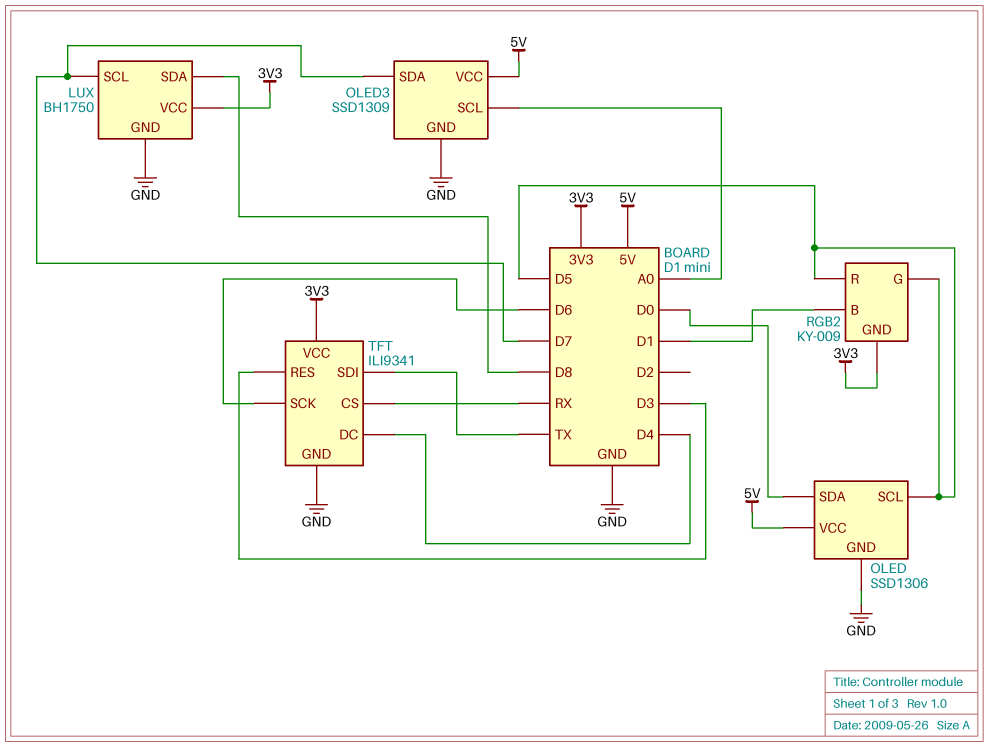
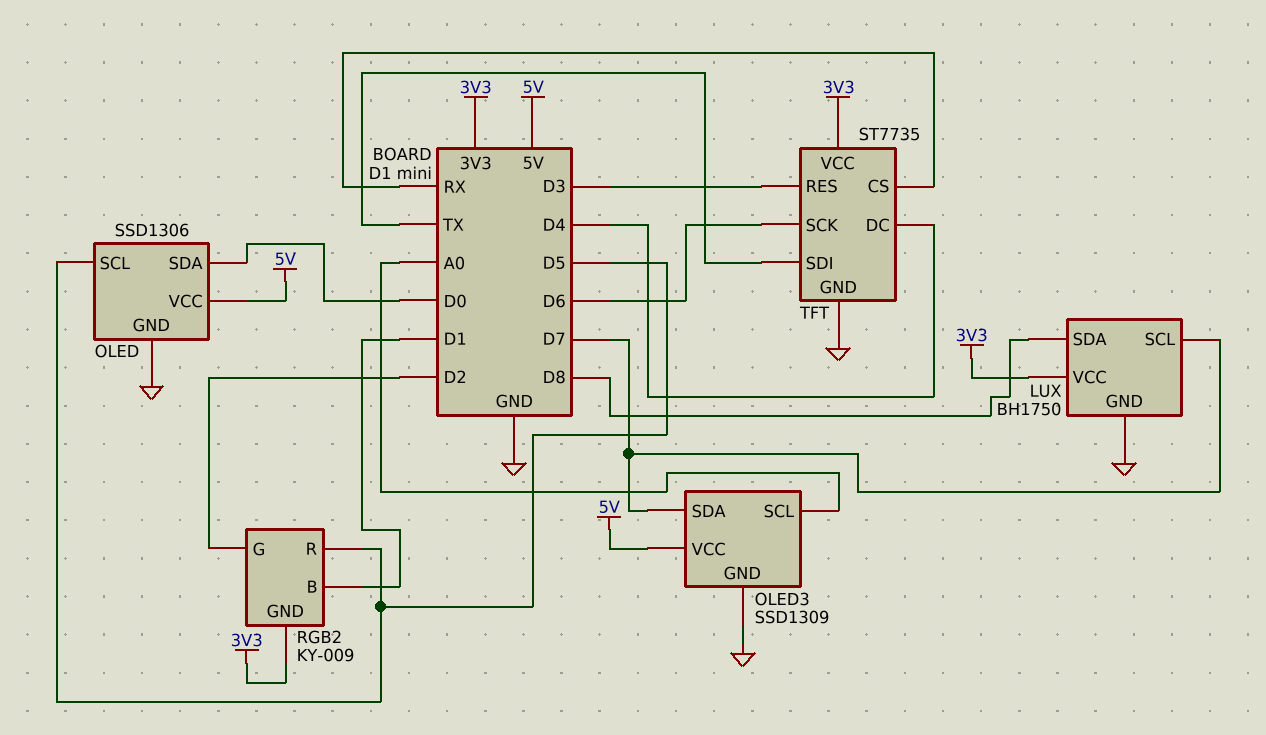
RGB2 pin G: D5 -> D2
TFT: ILI9341 -> ST7735

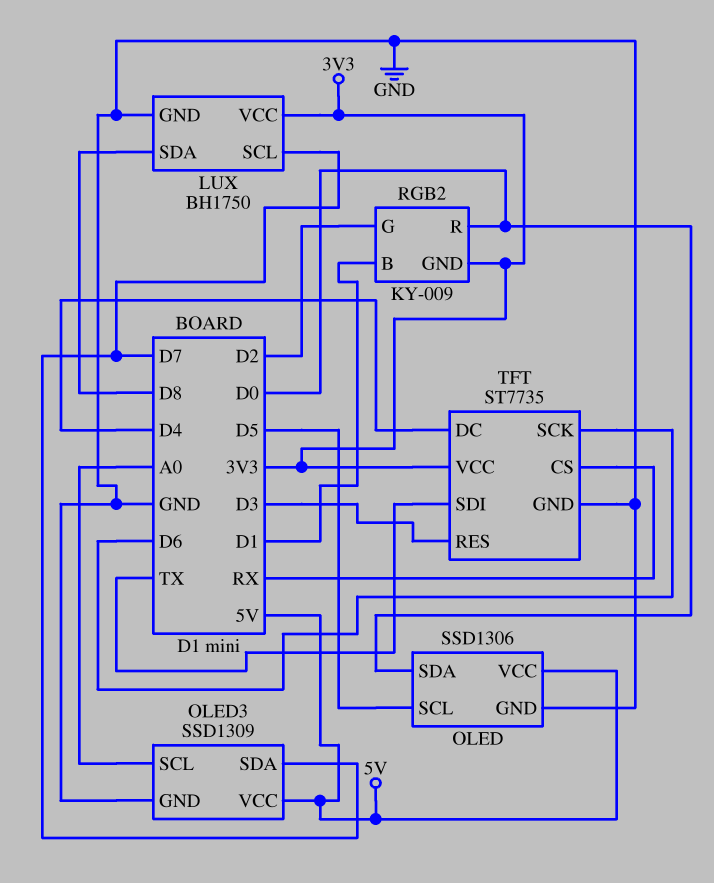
RGB2 pin R: D5 -> D0

